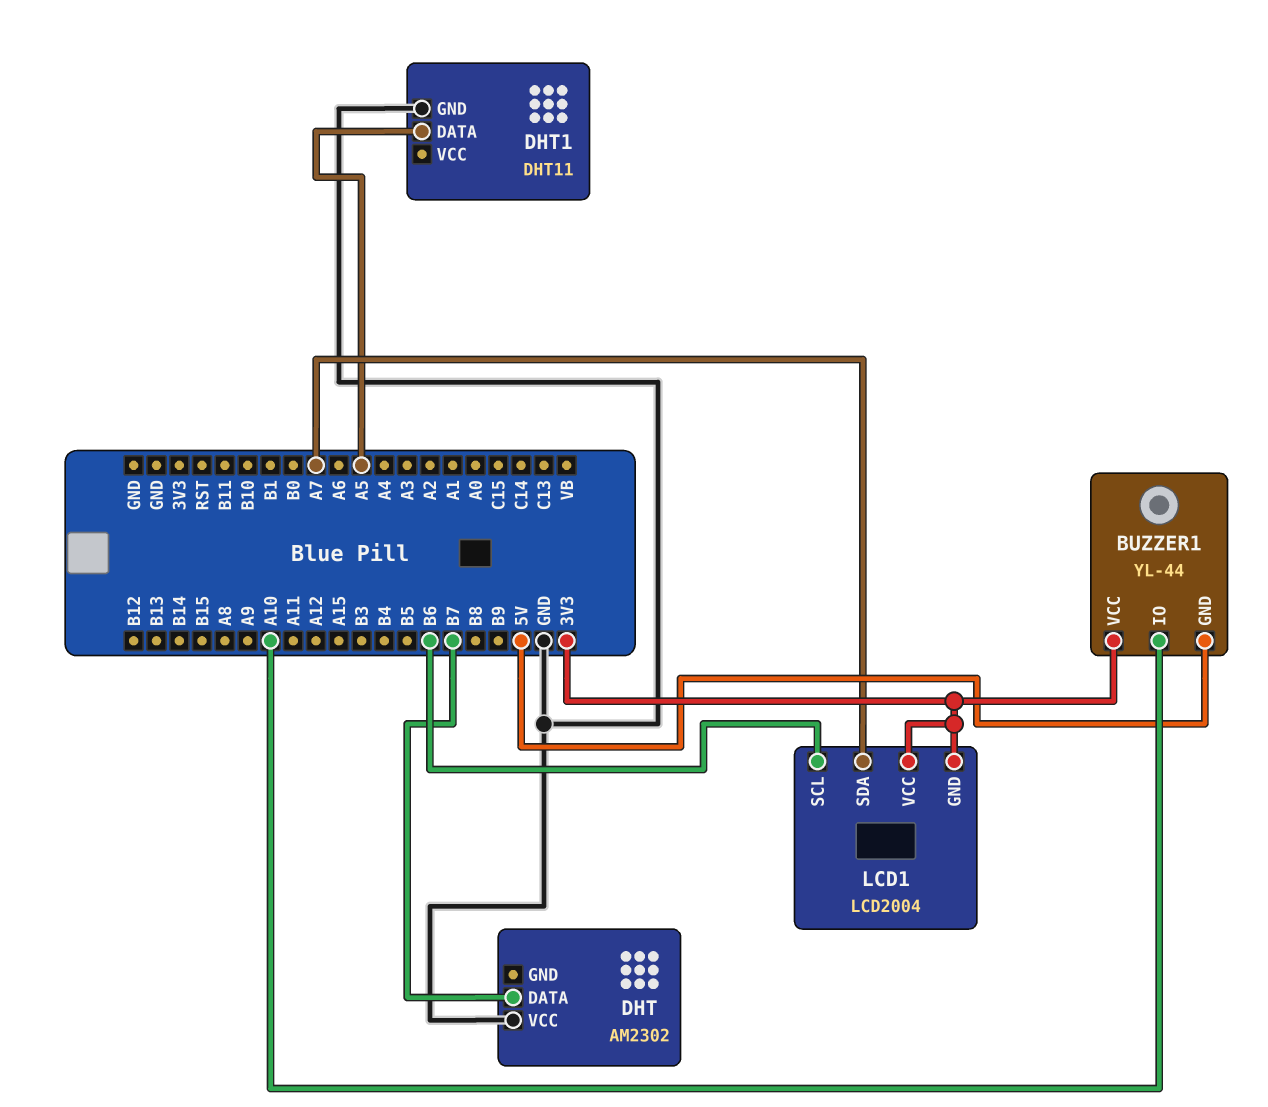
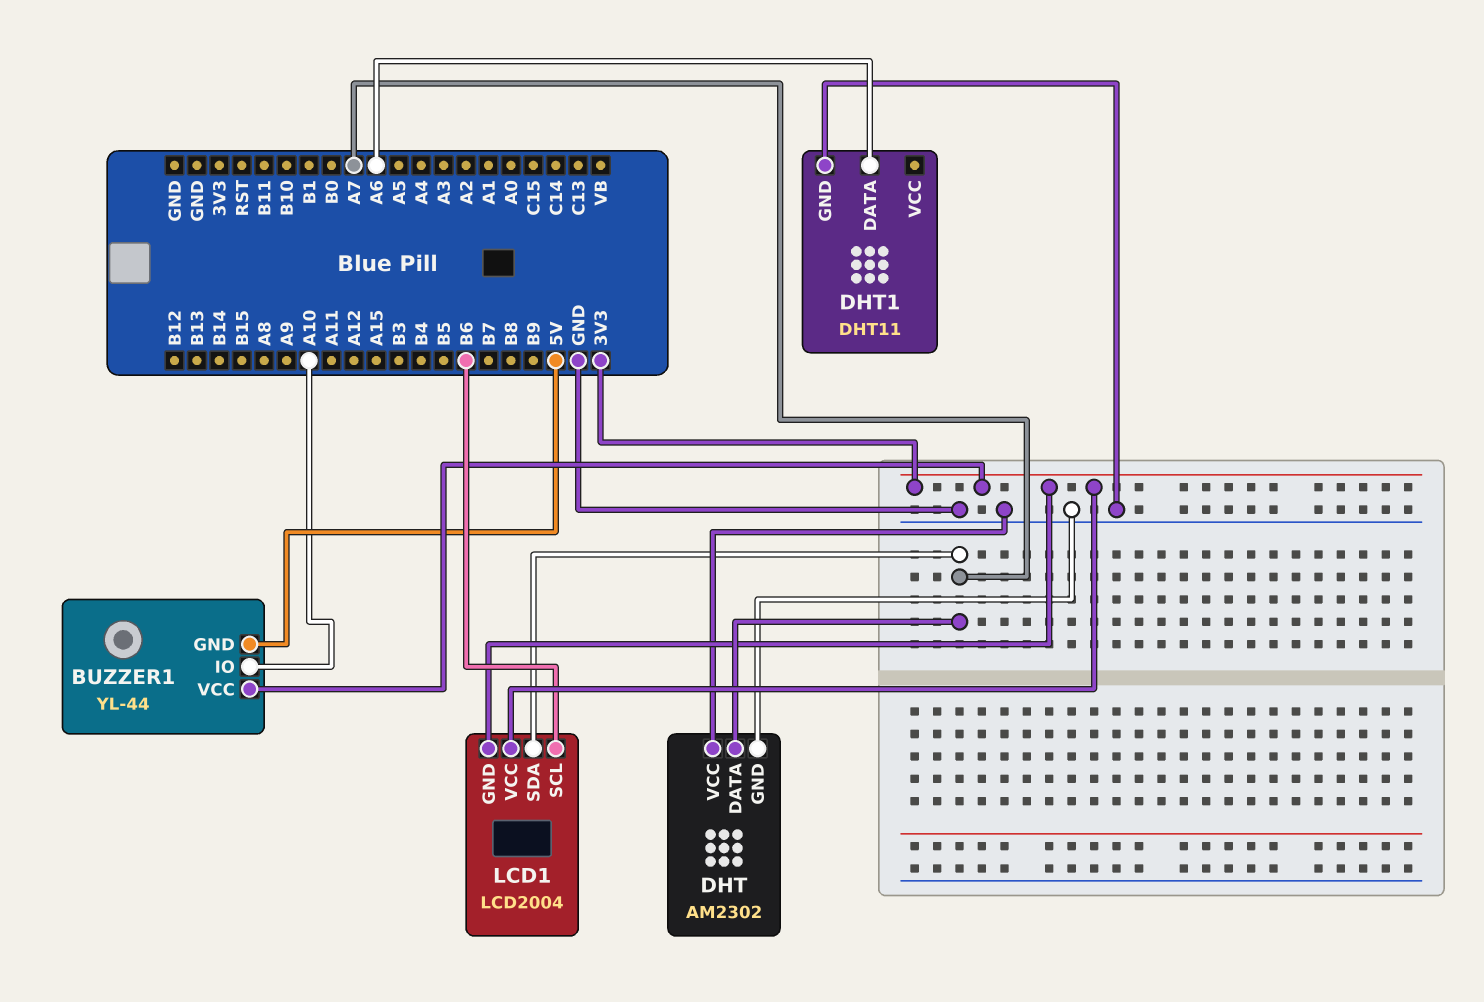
DHT pin DATA: B7 -> A7
DHT pin GND: none -> GND
DHT1 pin DATA: A5 -> A6

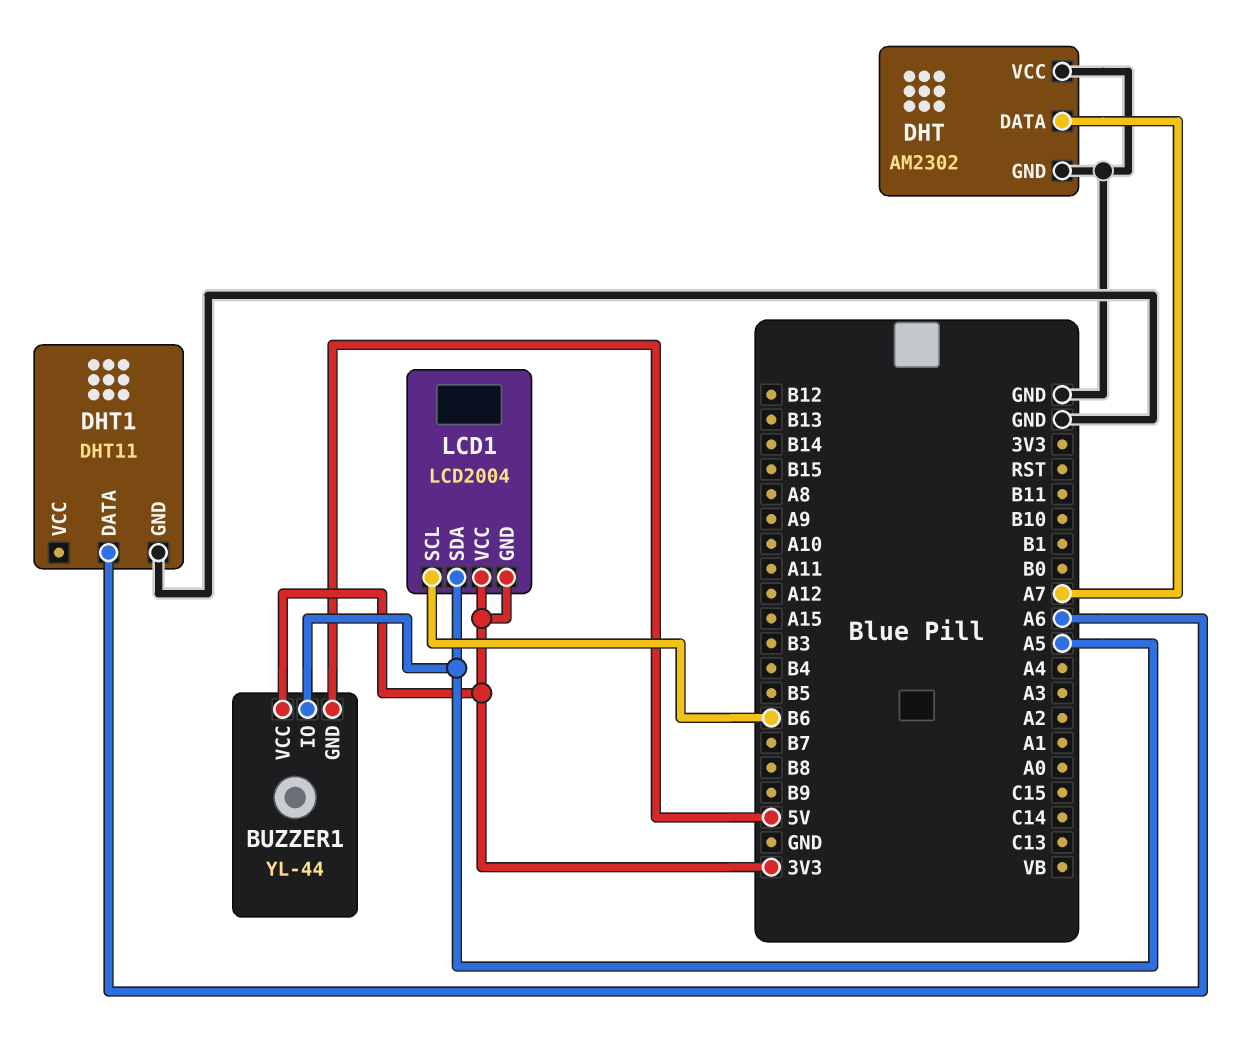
BUZZER1 pin IO: A10 -> A5
LCD1 pin SDA: A7 -> A5

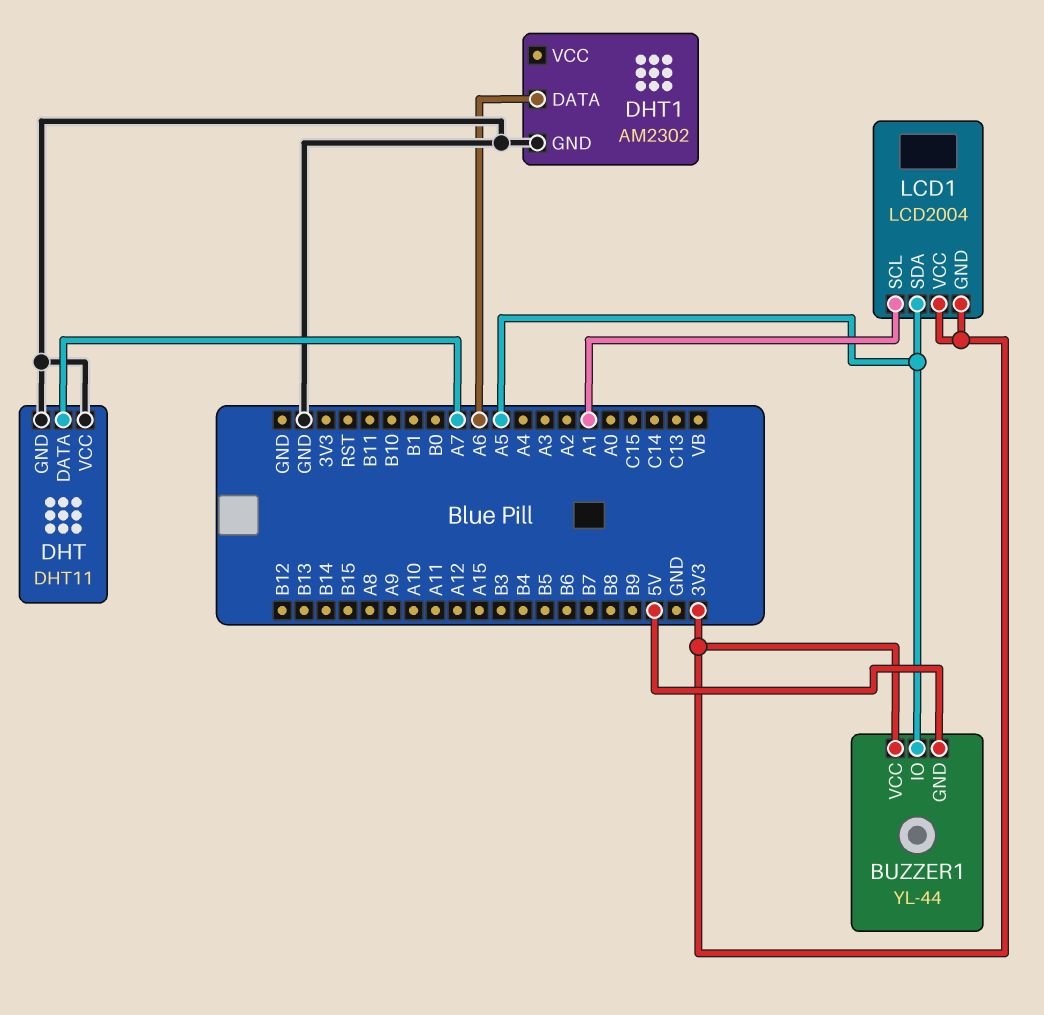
DHT: AM2302 -> DHT11
DHT1: DHT11 -> AM2302
LCD1 pin SCL: B6 -> A1

